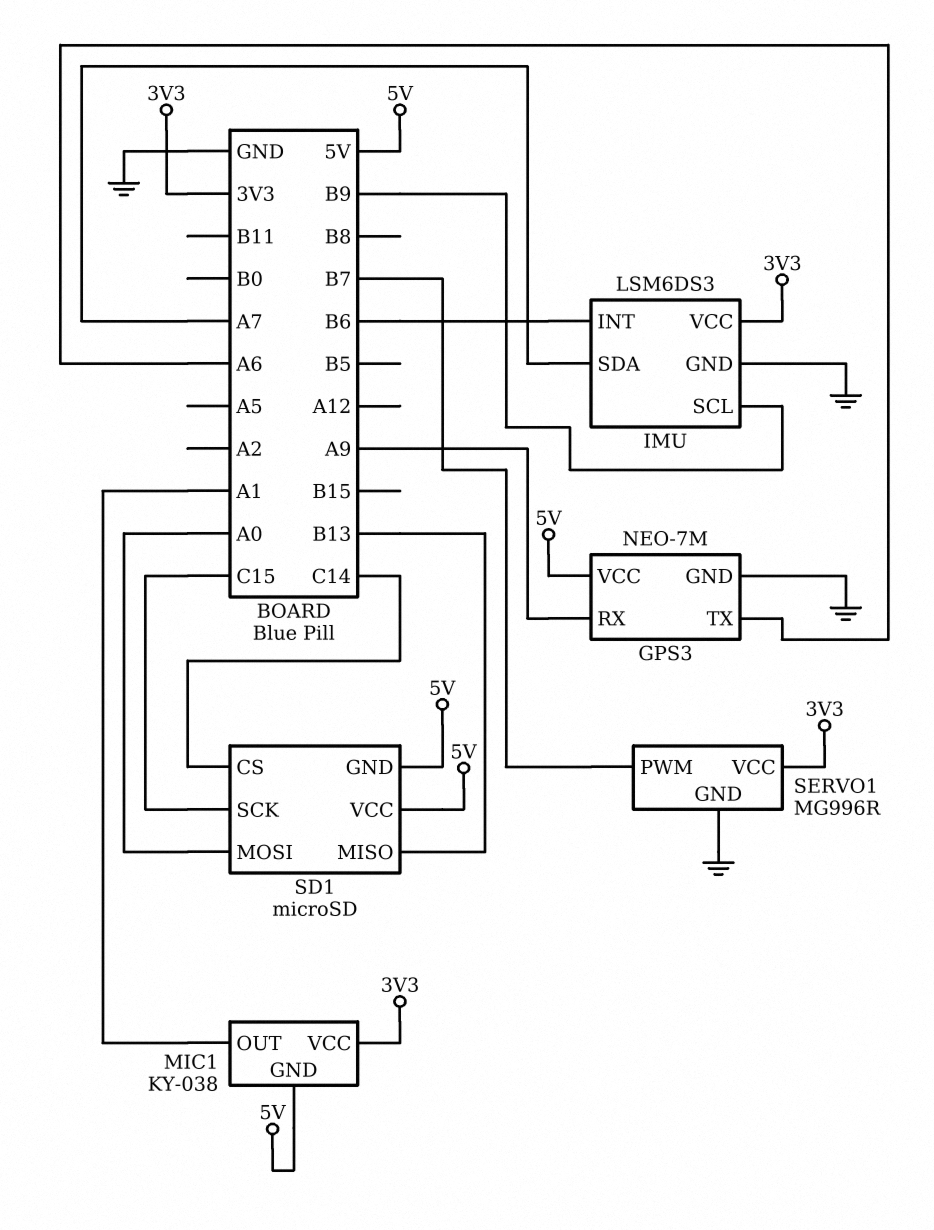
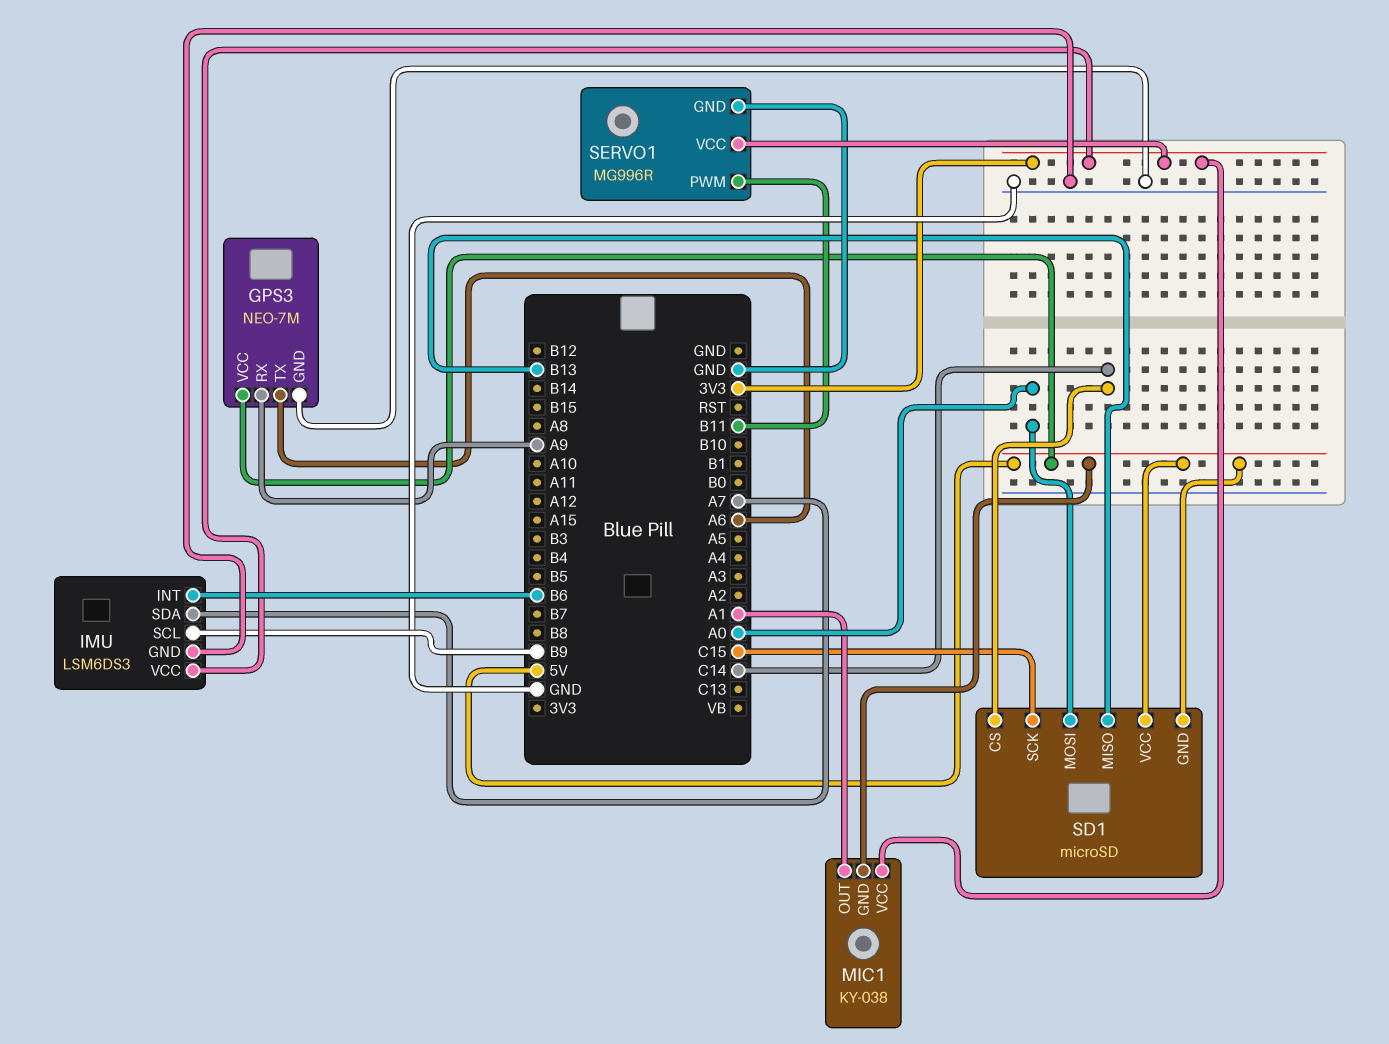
SERVO1 pin PWM: B7 -> B11

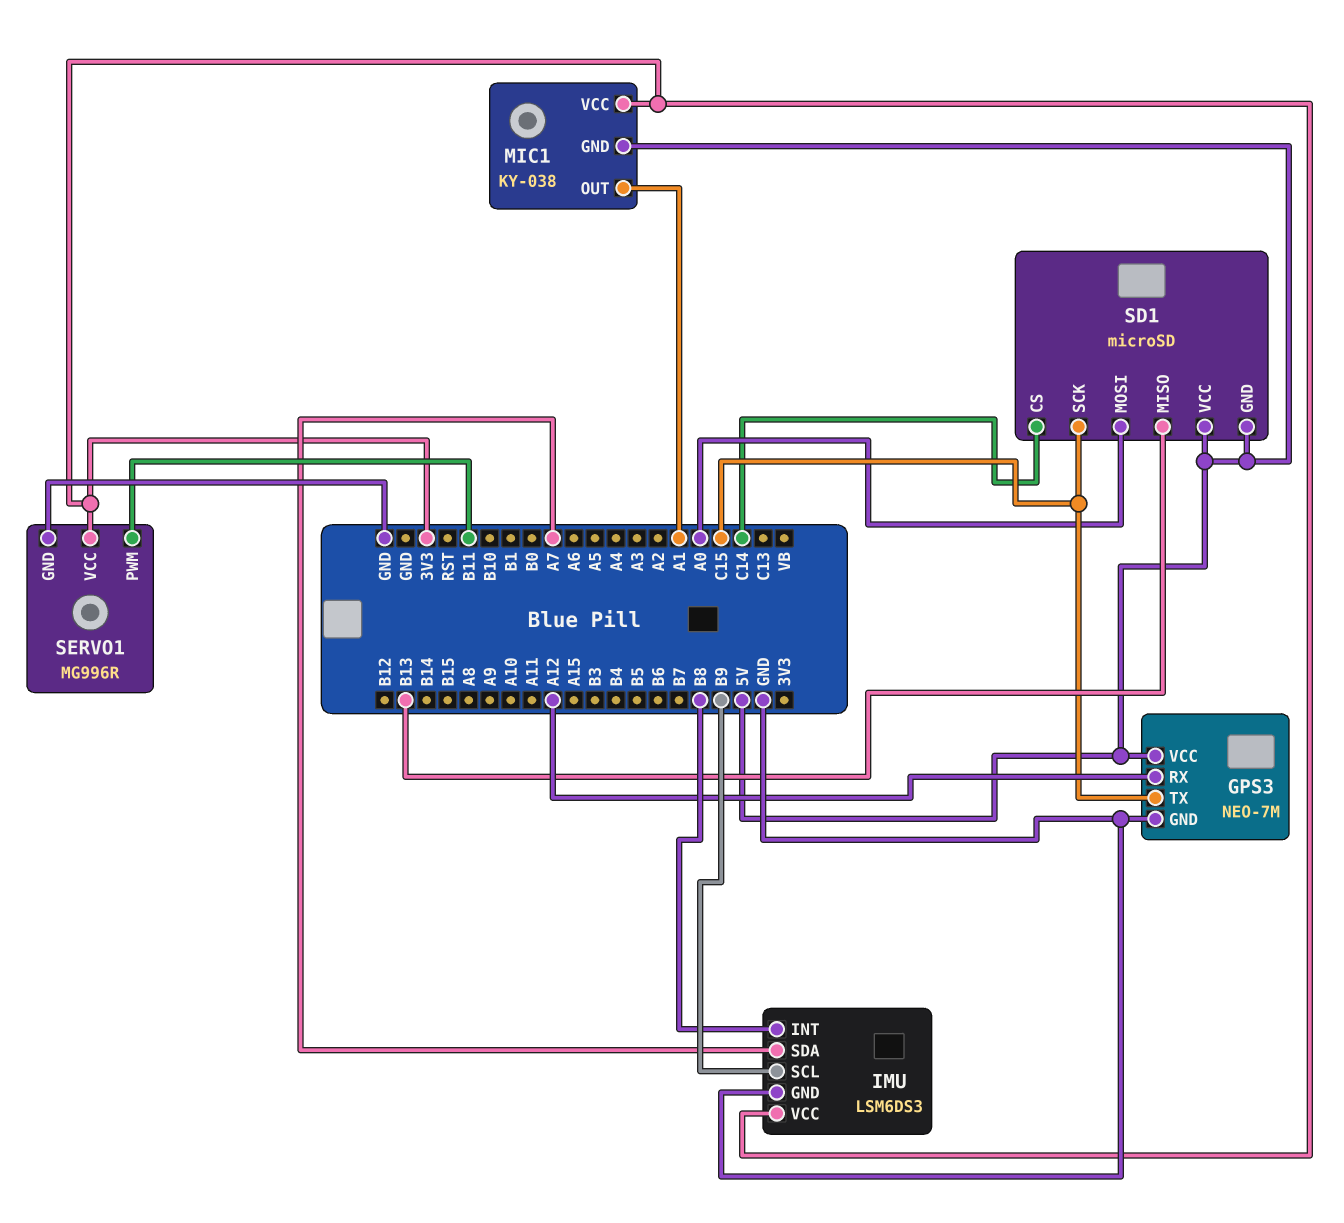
GPS3 pin RX: A9 -> A12
GPS3 pin TX: A6 -> C15
IMU pin INT: B6 -> B8

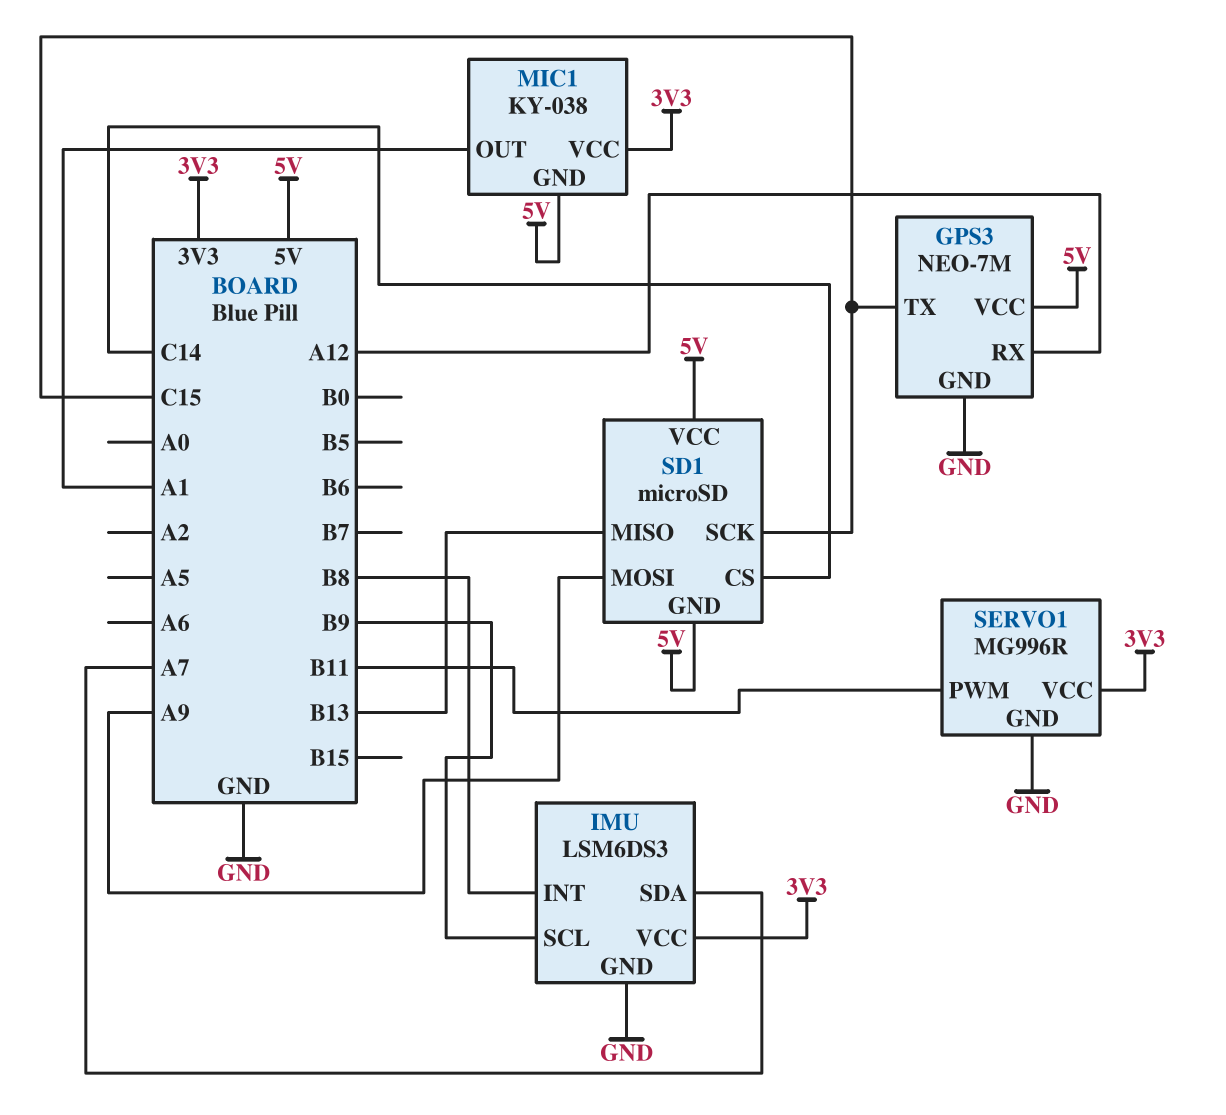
SD1 pin MOSI: A0 -> A9

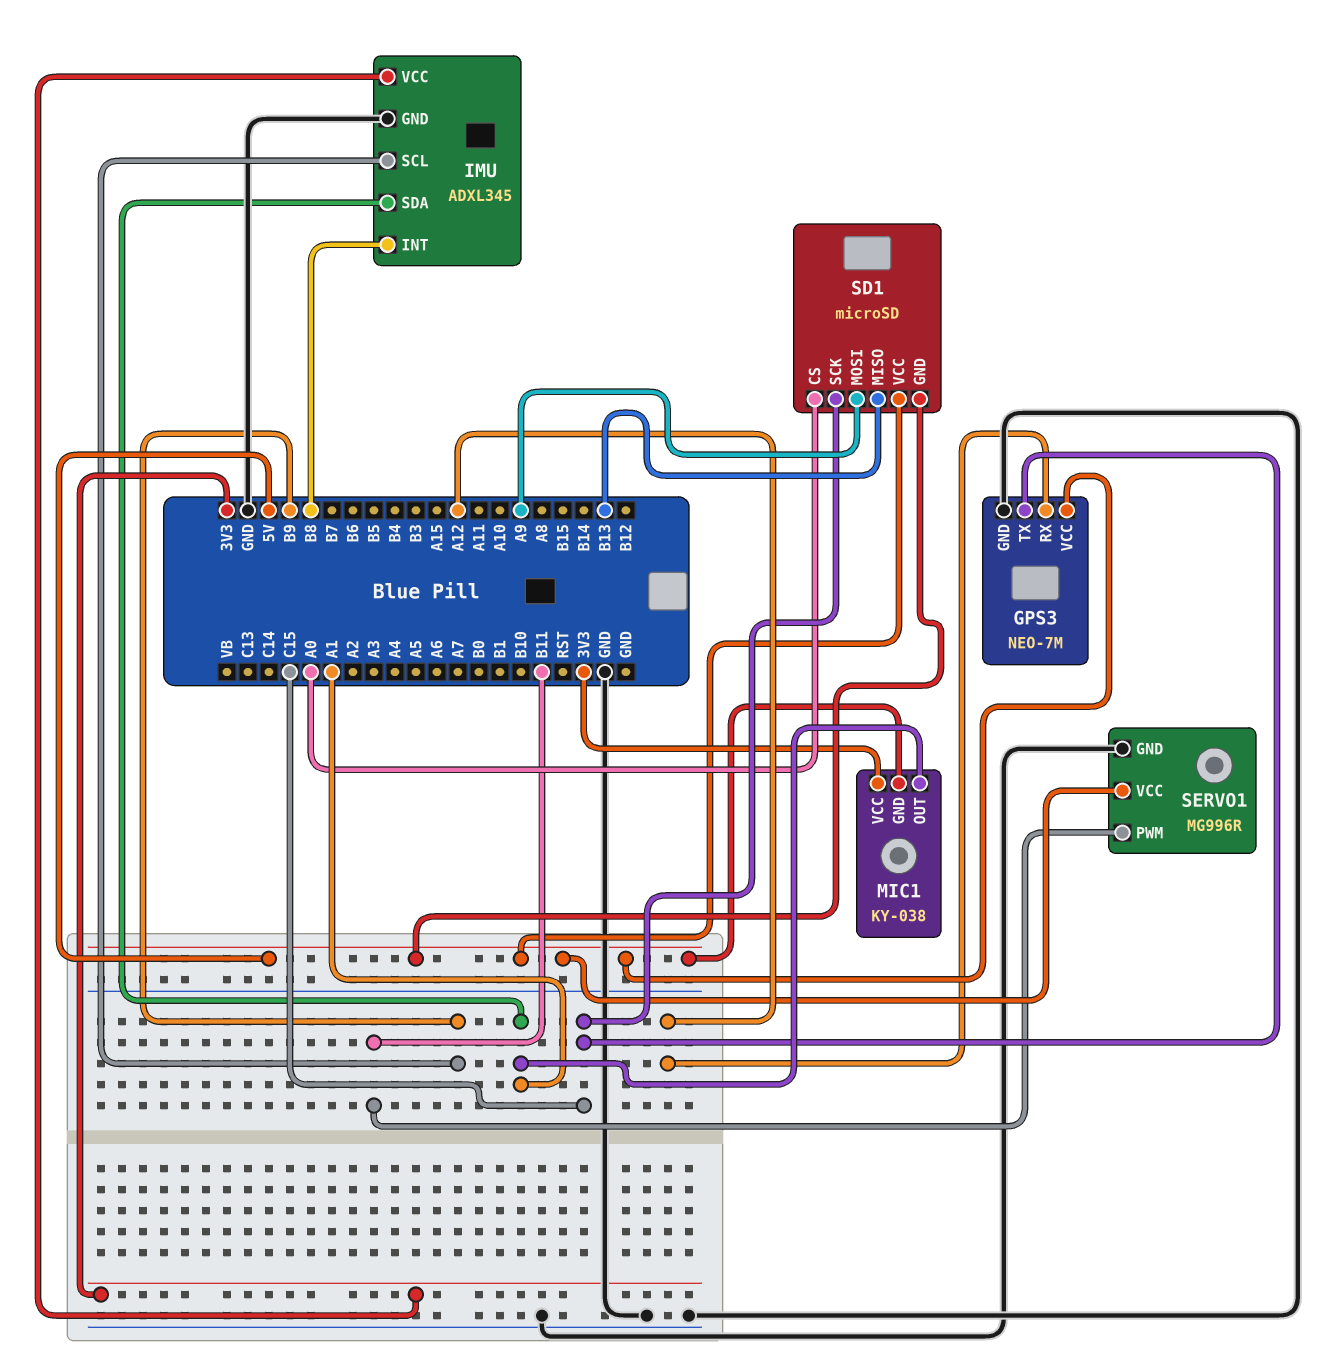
IMU: LSM6DS3 -> ADXL345
IMU pin SDA: A7 -> A1
SD1 pin CS: C14 -> A0
SERVO1 pin VCC: 3V3 -> 5V

